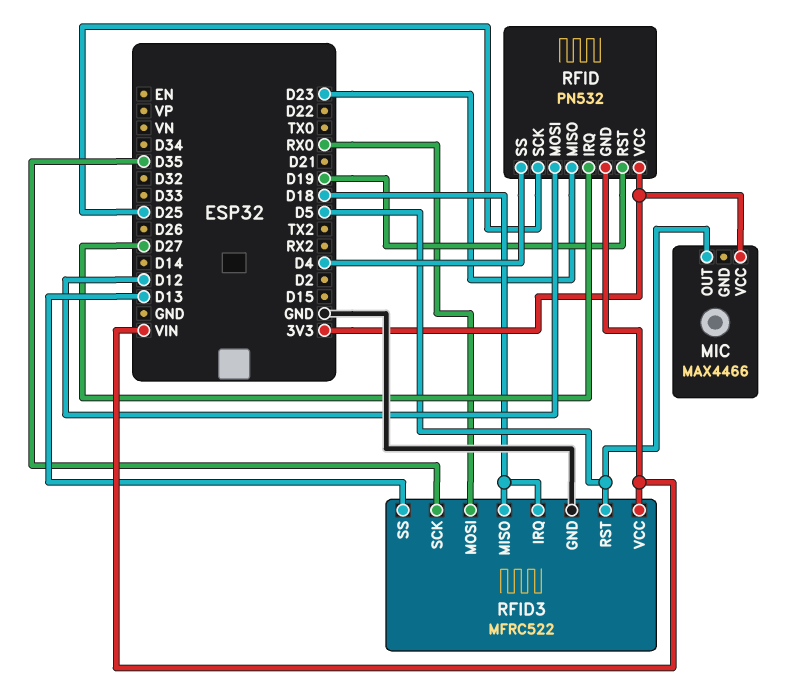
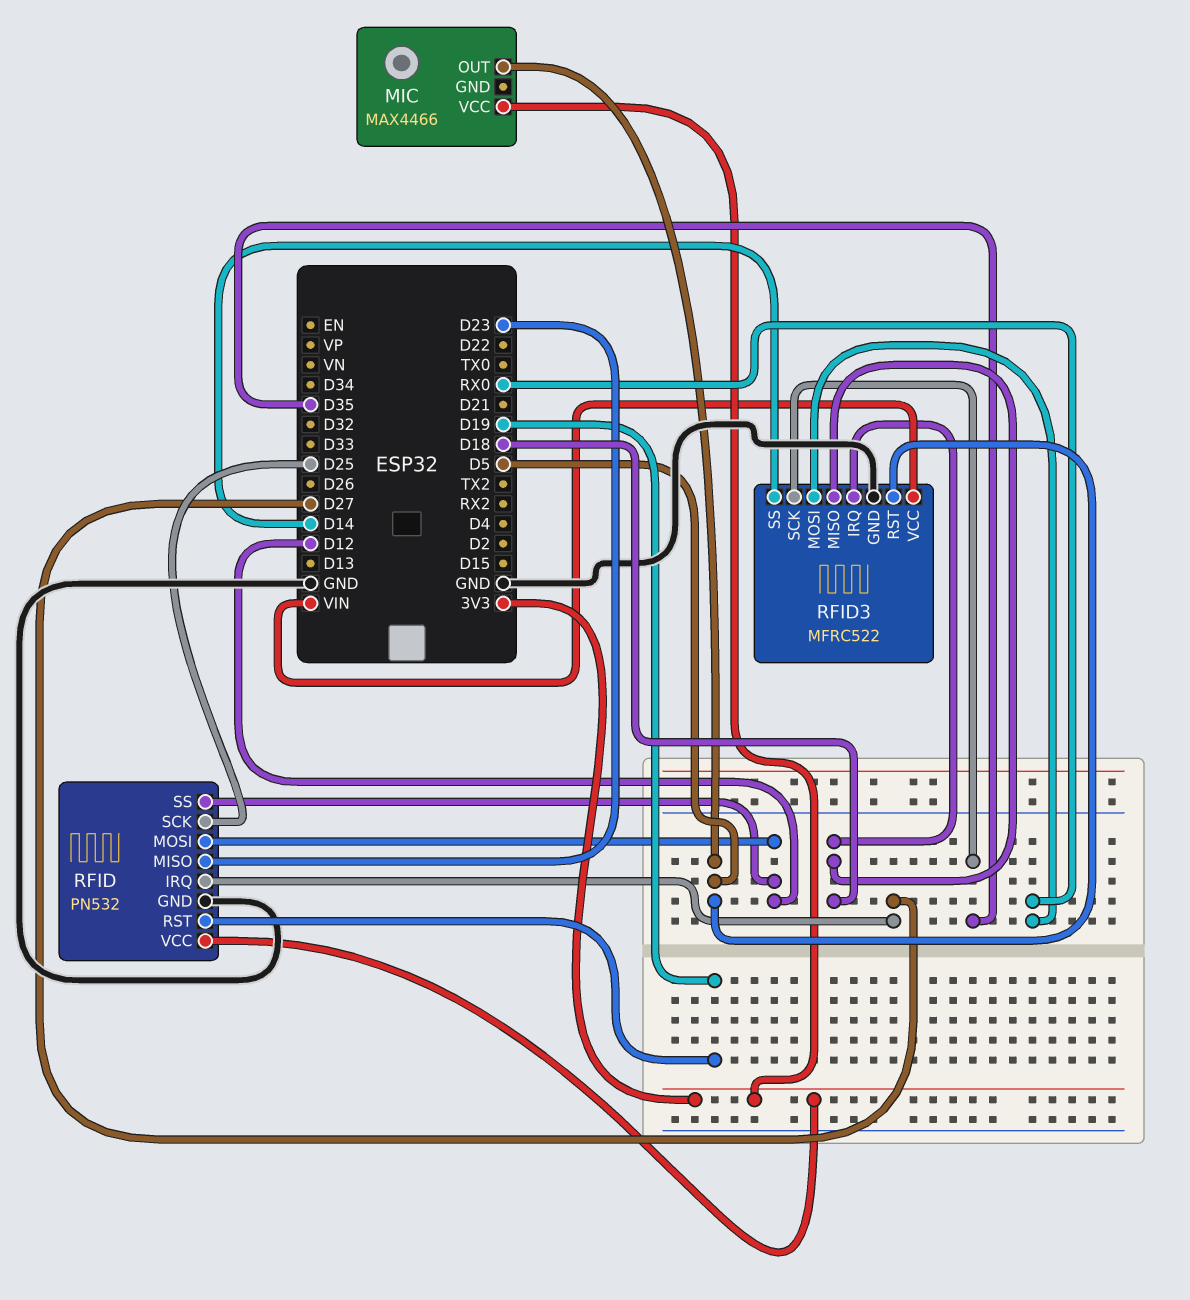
RFID pin GND: VIN -> GND
RFID pin SS: D4 -> D12
RFID3 pin SS: D13 -> D14

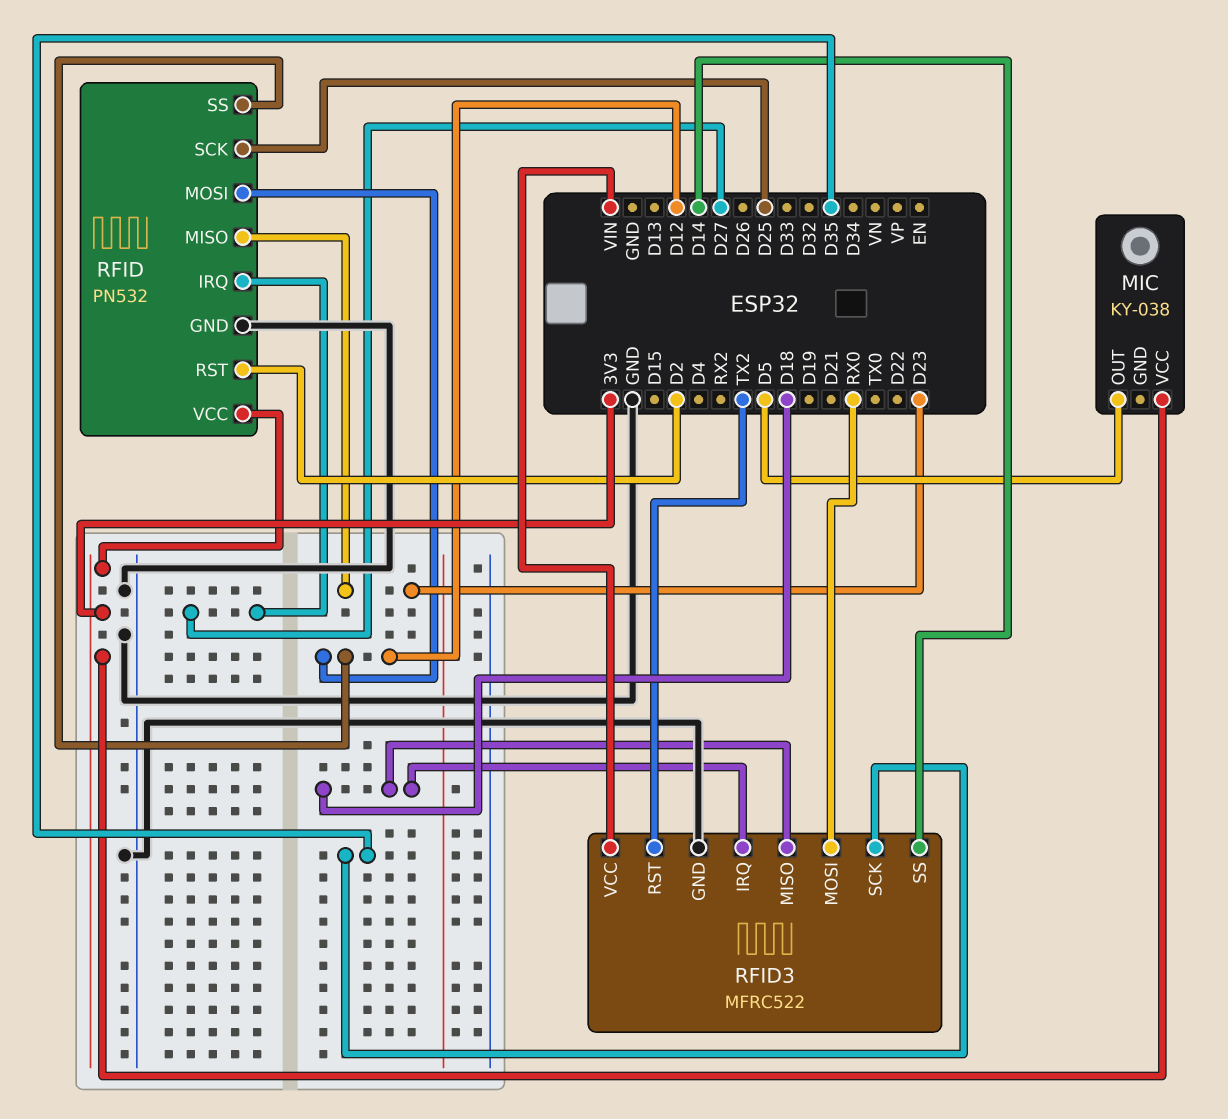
MIC: MAX4466 -> KY-038
RFID pin RST: D19 -> D2
RFID3 pin RST: D5 -> TX2

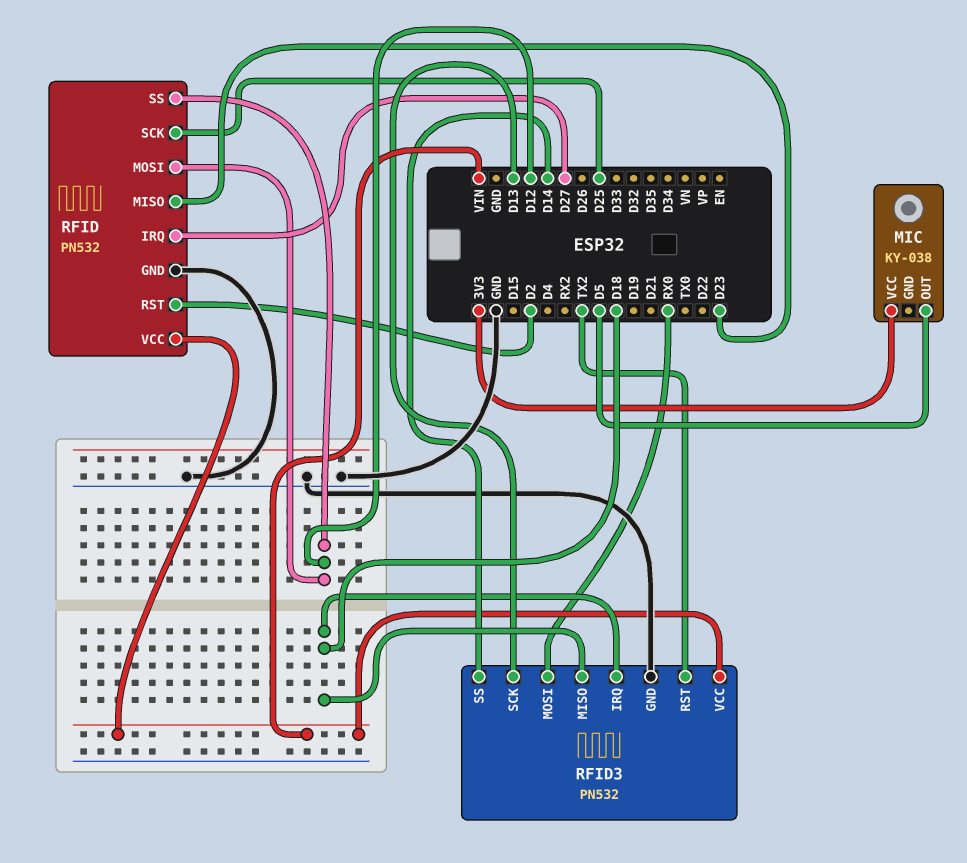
RFID pin VCC: 3V3 -> VIN
RFID3: MFRC522 -> PN532
RFID3 pin SCK: D35 -> D13

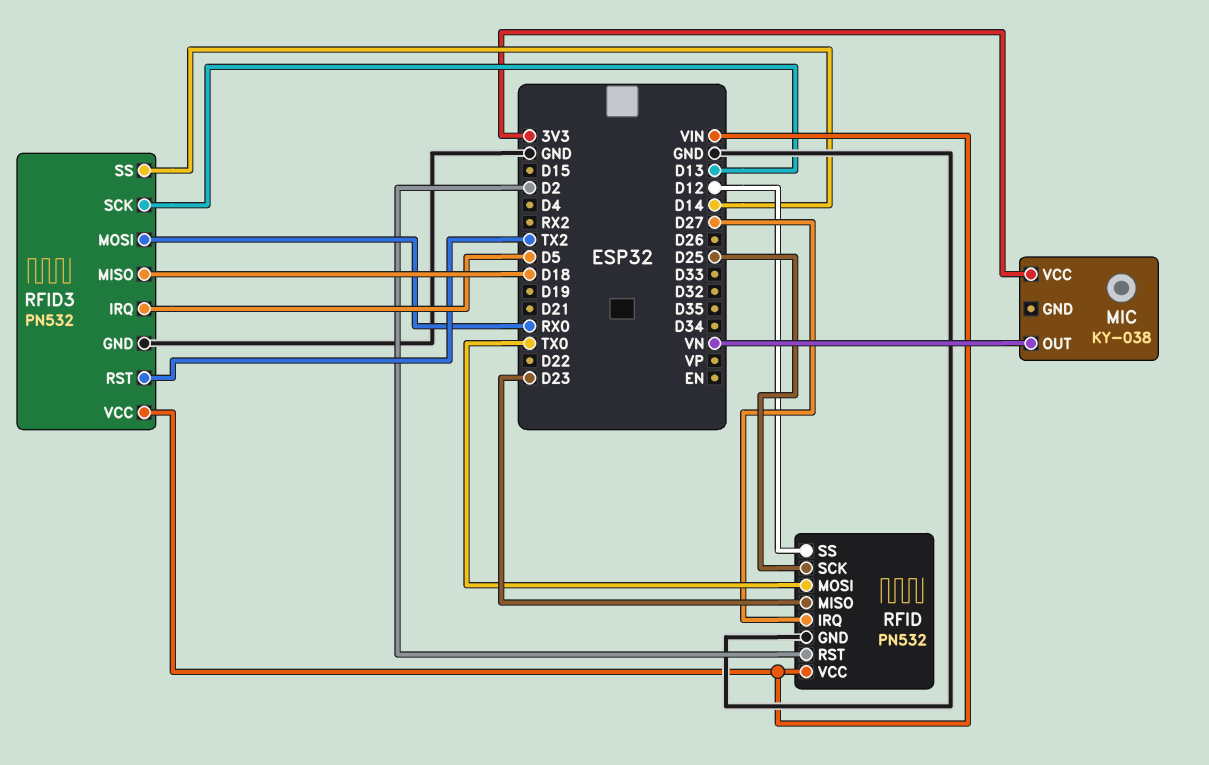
MIC pin OUT: D5 -> VN
RFID pin MOSI: D12 -> TX0
RFID3 pin IRQ: D18 -> D5

